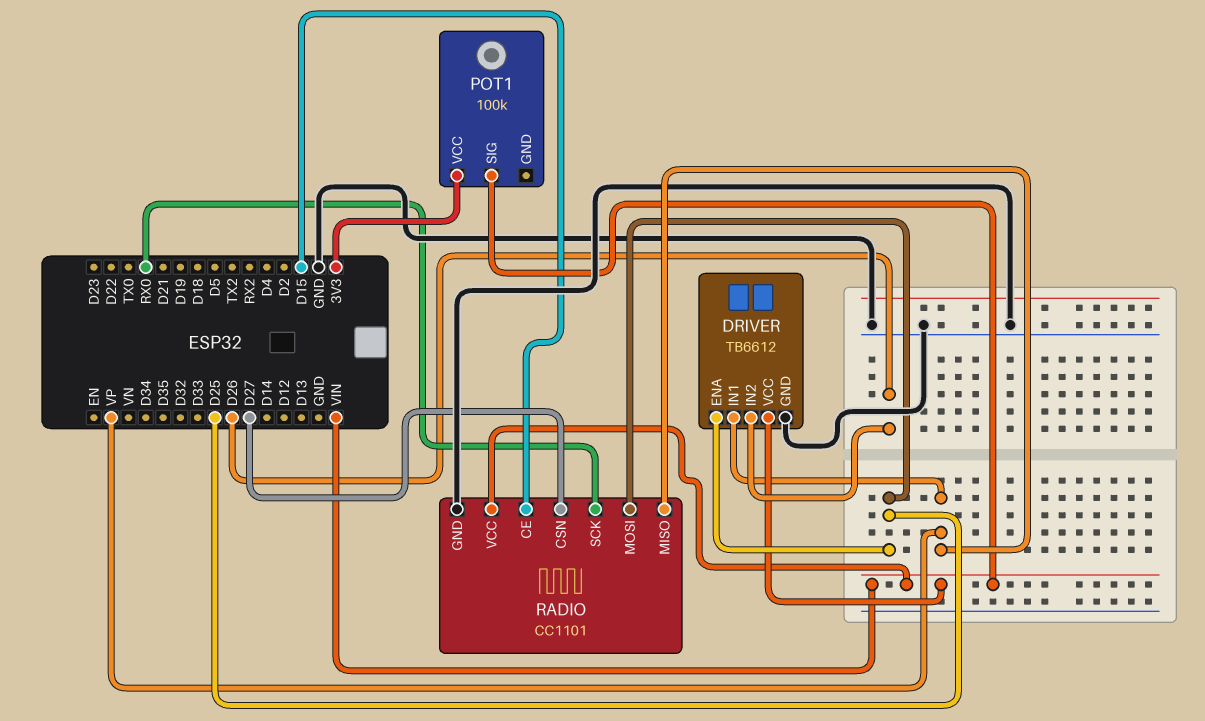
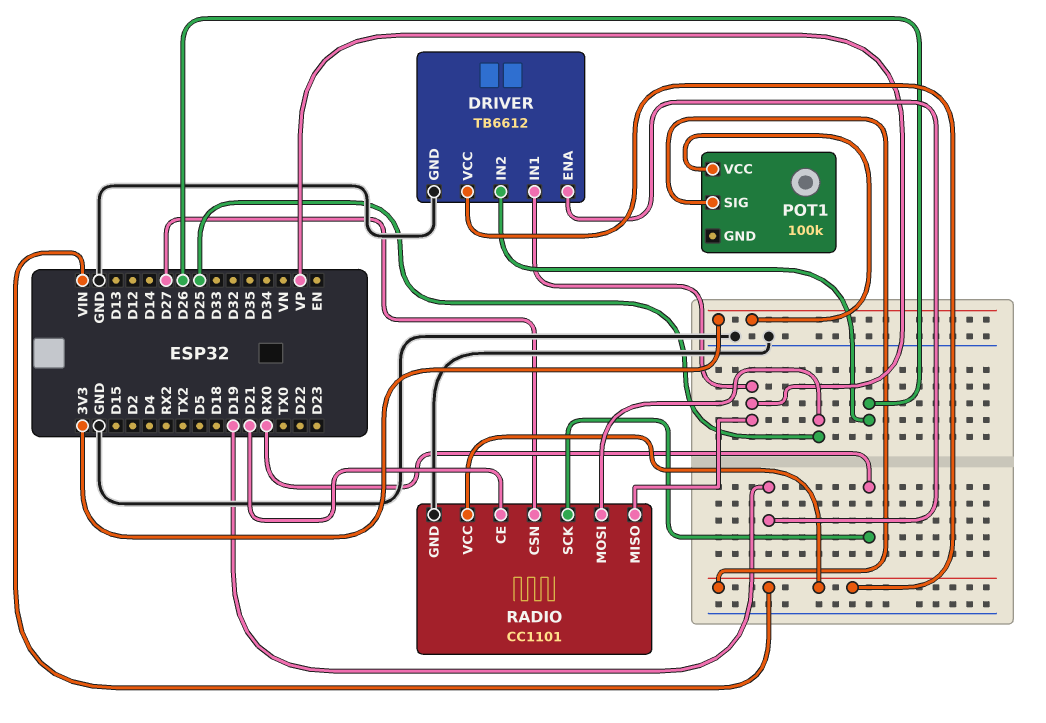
DRIVER pin ENA: D25 -> D19
RADIO pin CE: D15 -> D21

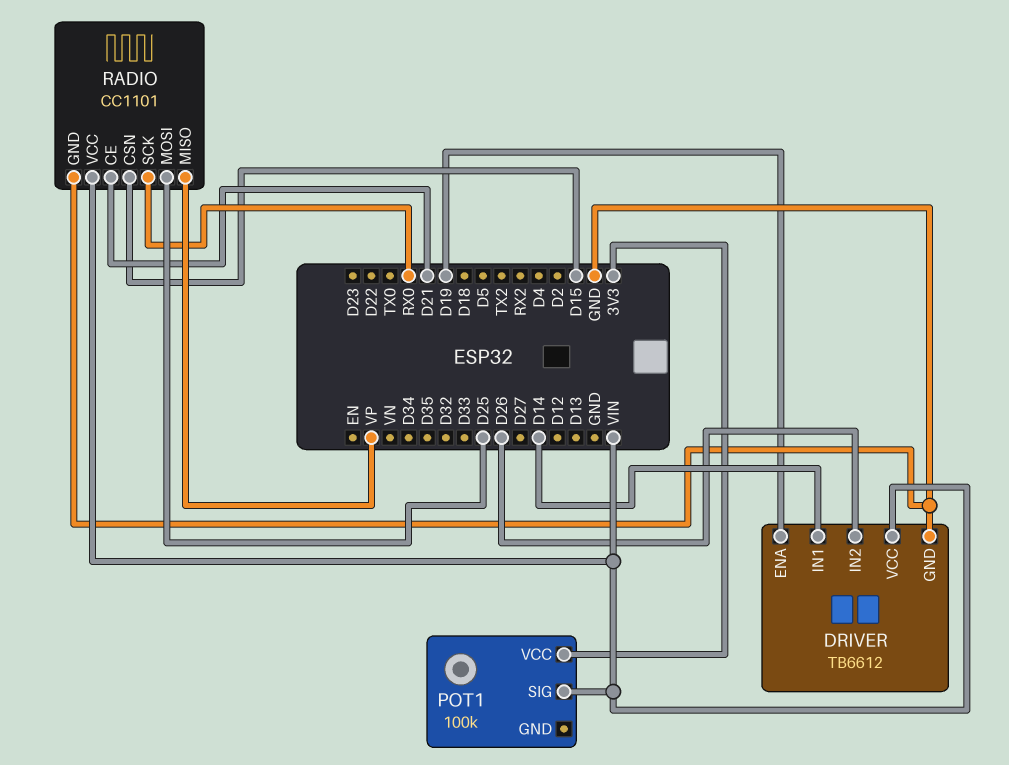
DRIVER pin IN1: VP -> D14
RADIO pin CSN: D27 -> D15

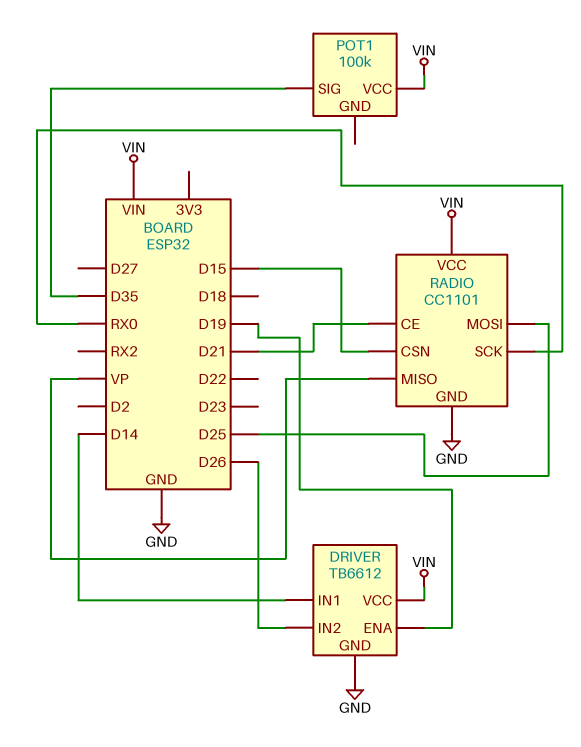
POT1 pin SIG: VIN -> D35
POT1 pin VCC: 3V3 -> VIN

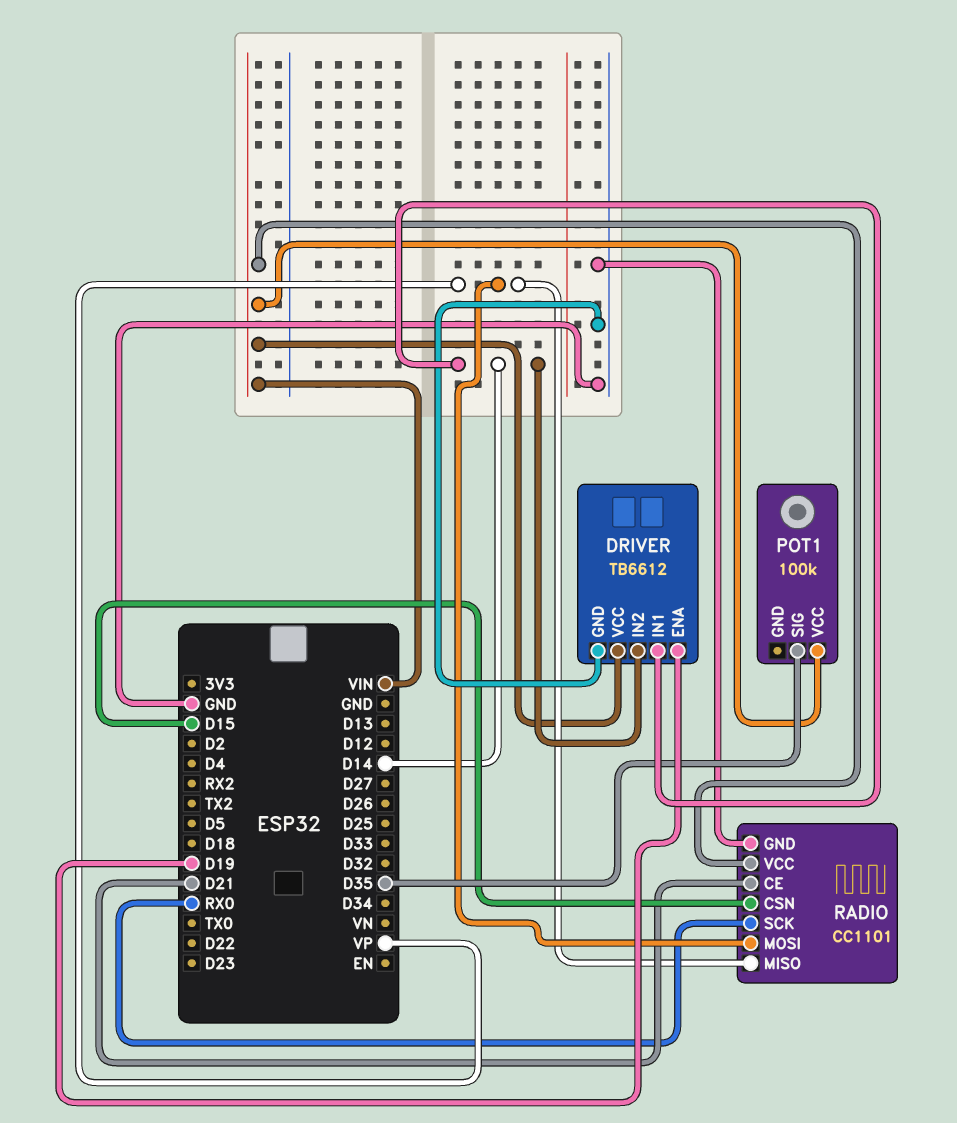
DRIVER pin IN2: D26 -> D14
RADIO pin MOSI: D25 -> VP

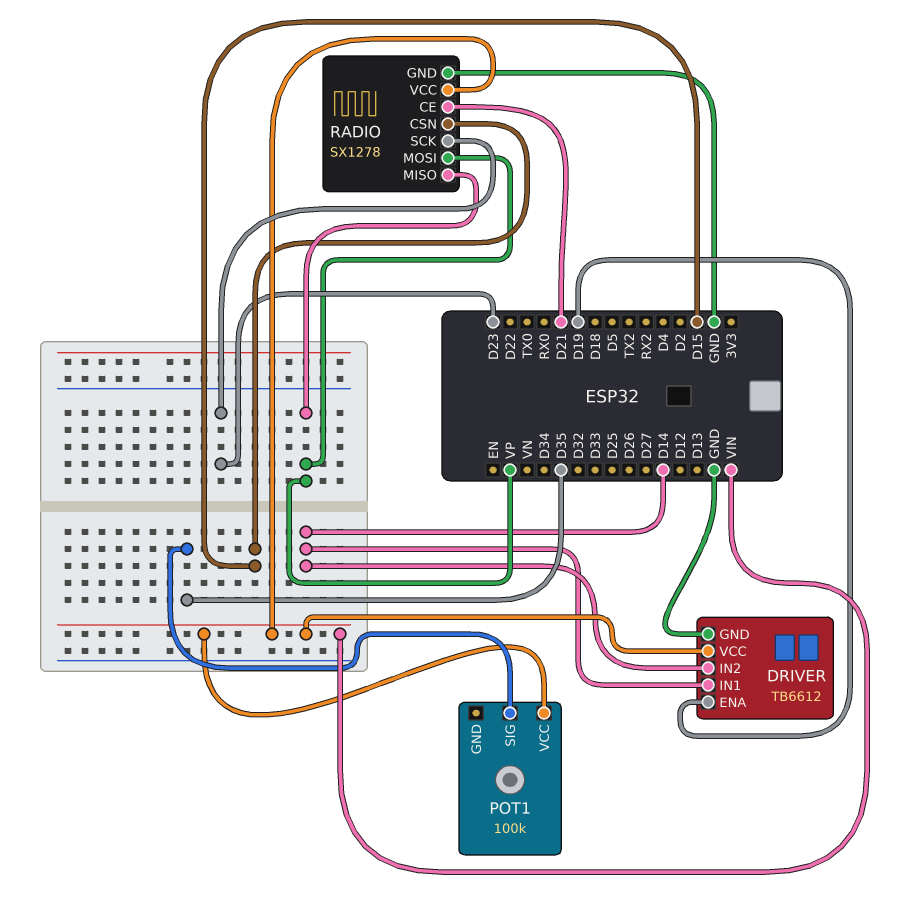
RADIO: CC1101 -> SX1278
RADIO pin SCK: RX0 -> D23

